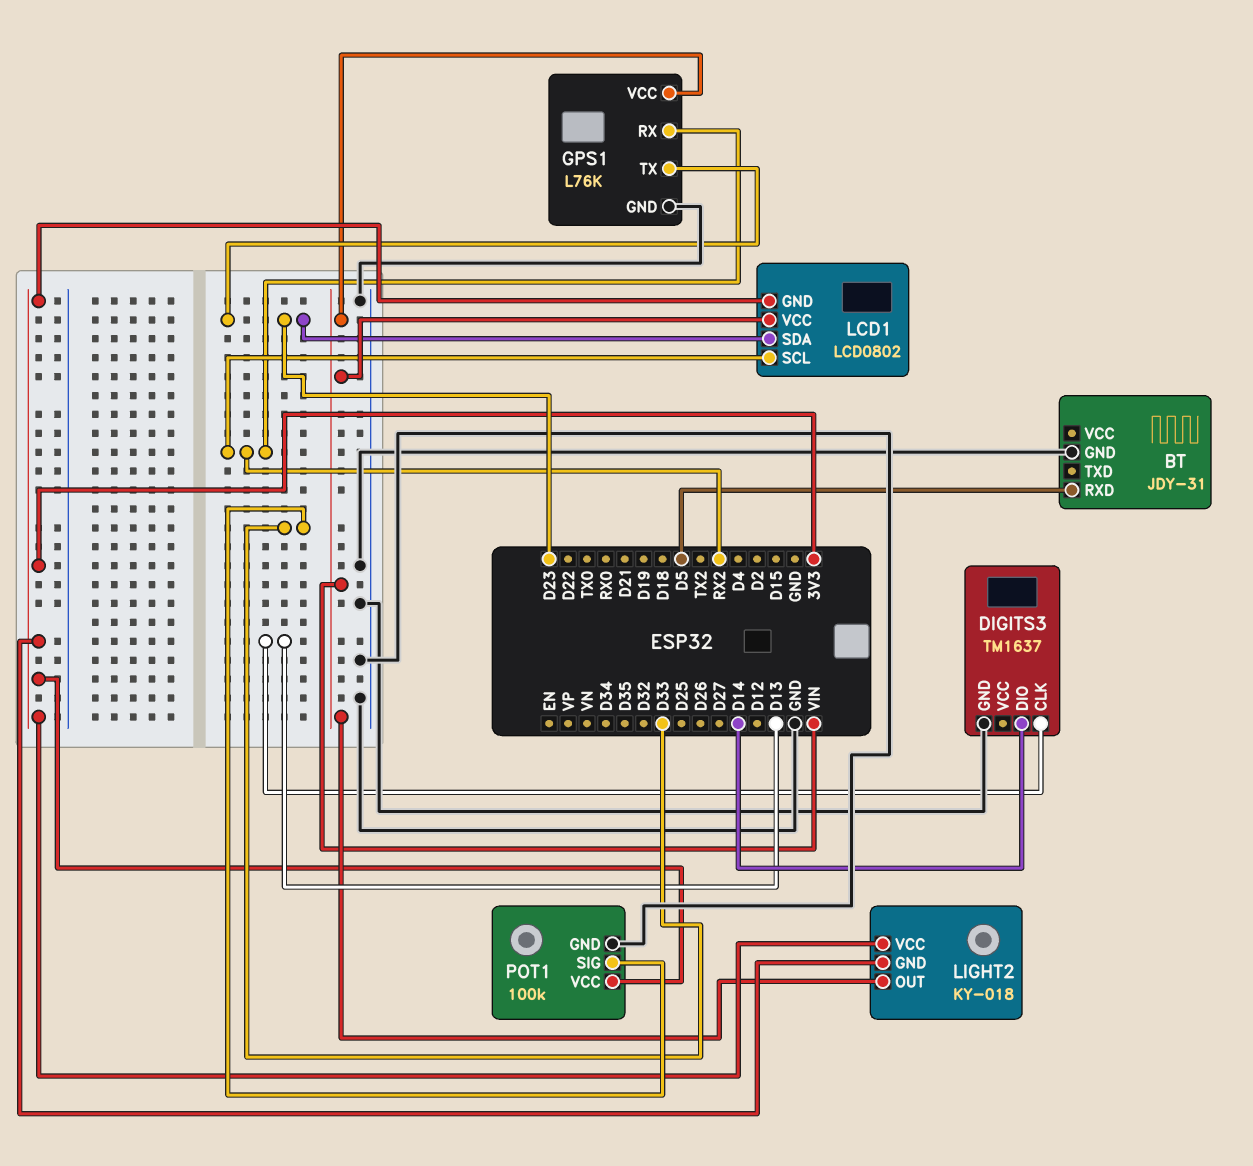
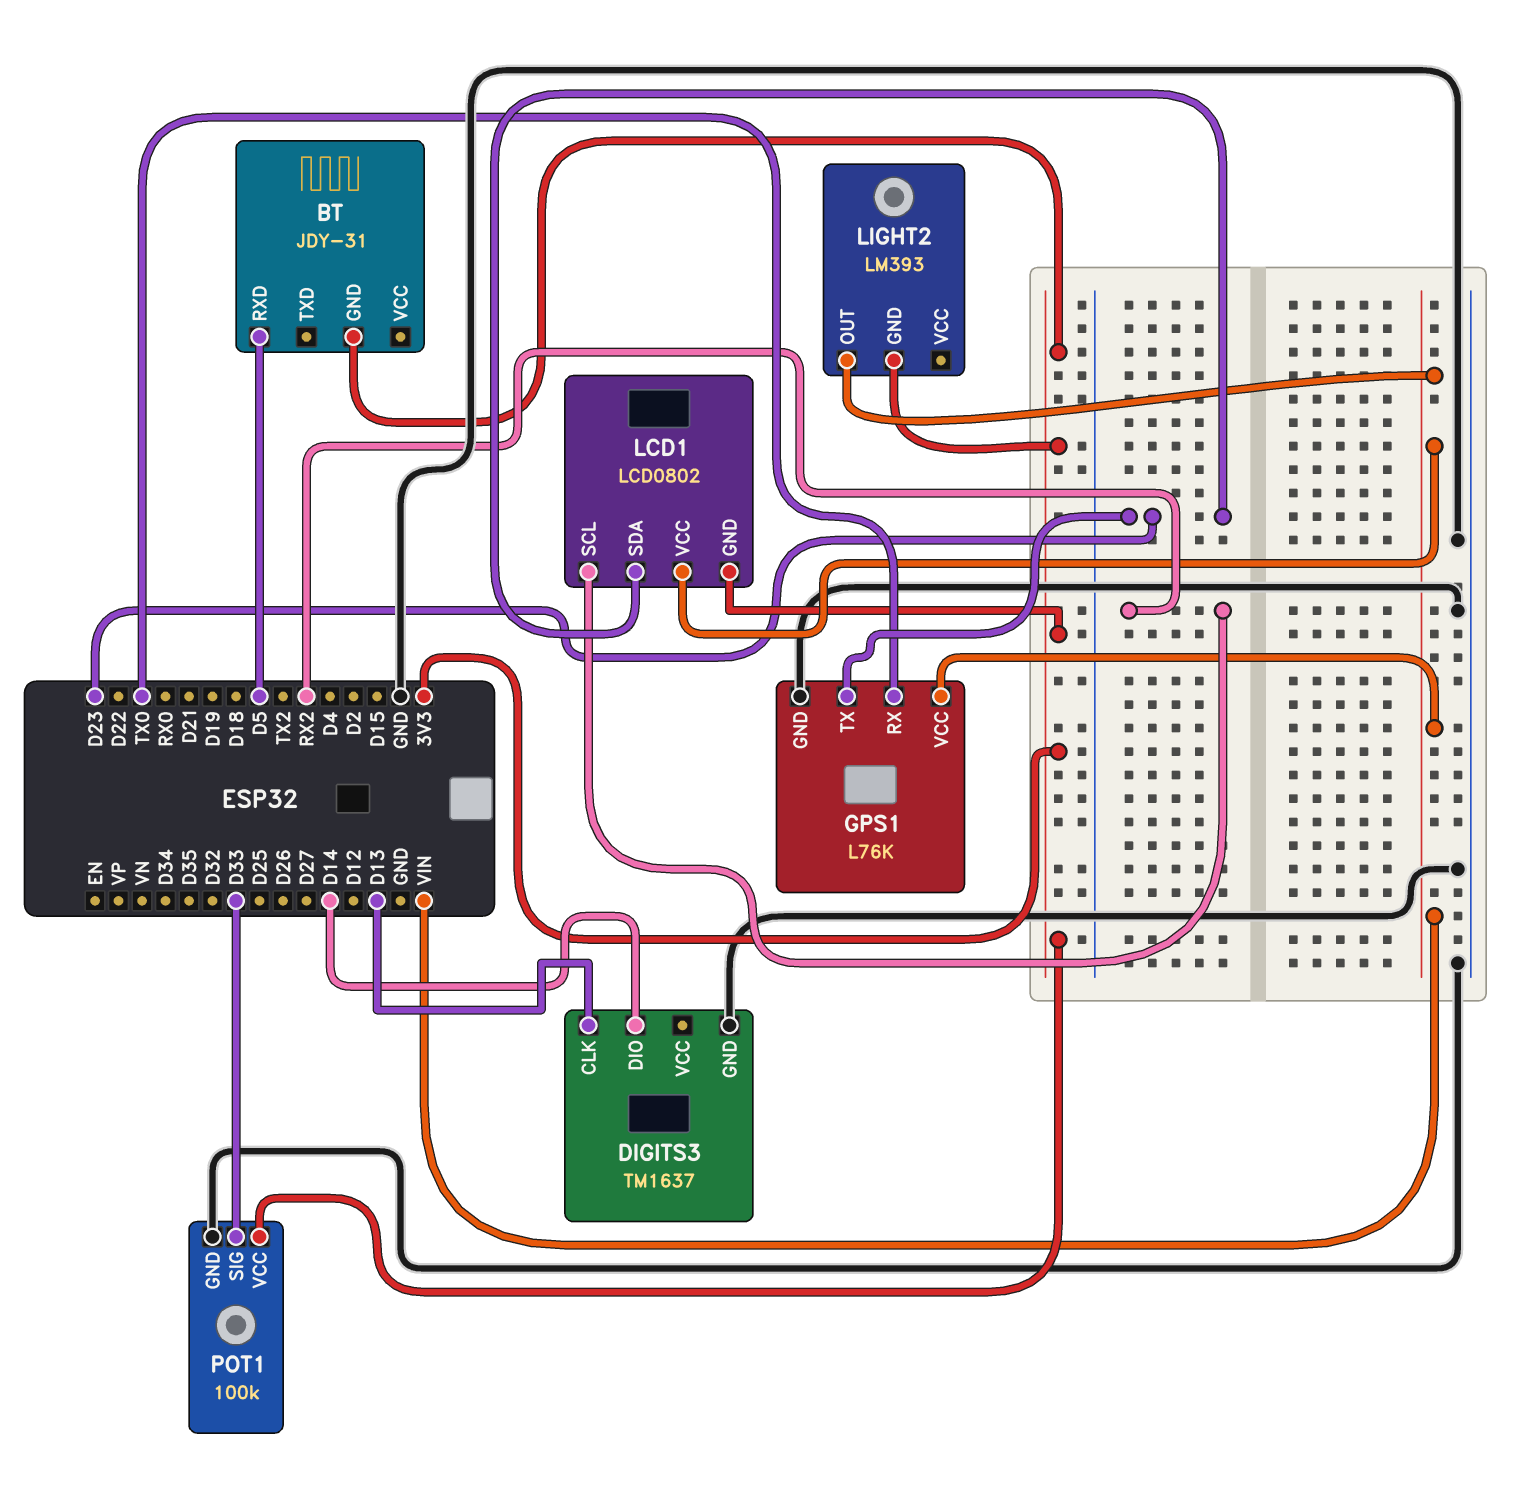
BT pin GND: GND -> 3V3
GPS1 pin RX: RX2 -> TX0
LIGHT2: KY-018 -> LM393
LIGHT2 pin VCC: 3V3 -> none

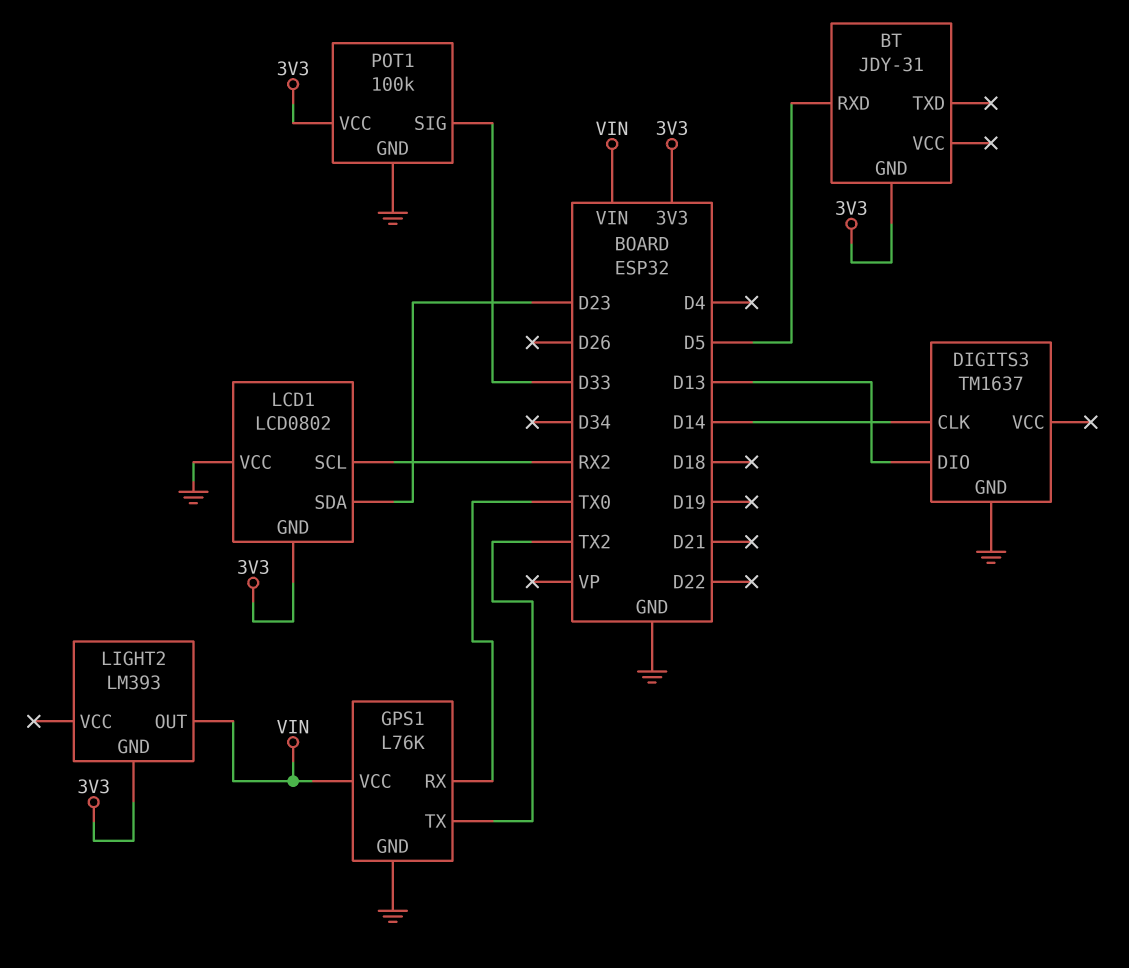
DIGITS3 pin CLK: D13 -> D14
DIGITS3 pin DIO: D14 -> D13
GPS1 pin TX: D23 -> TX2
LCD1 pin VCC: VIN -> GND

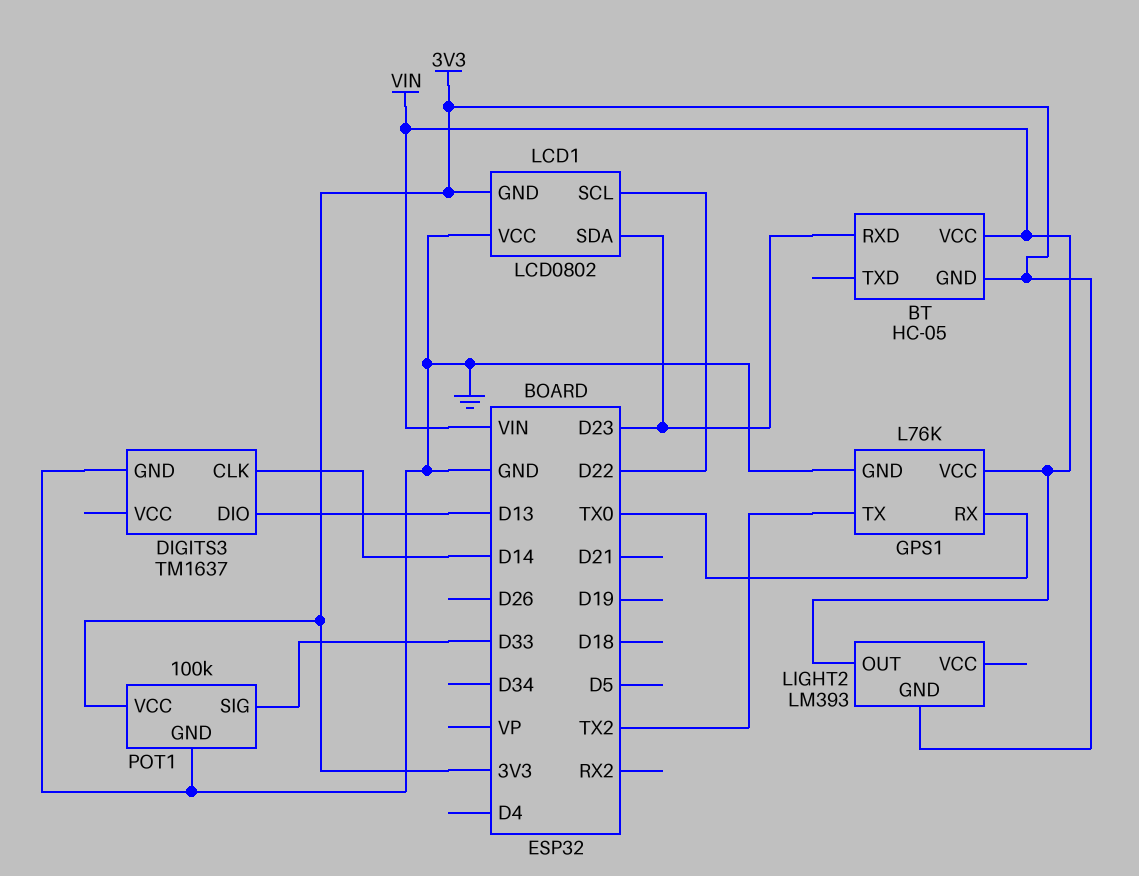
BT: JDY-31 -> HC-05
BT pin RXD: D5 -> D23
BT pin VCC: none -> VIN
LCD1 pin SCL: RX2 -> D22

